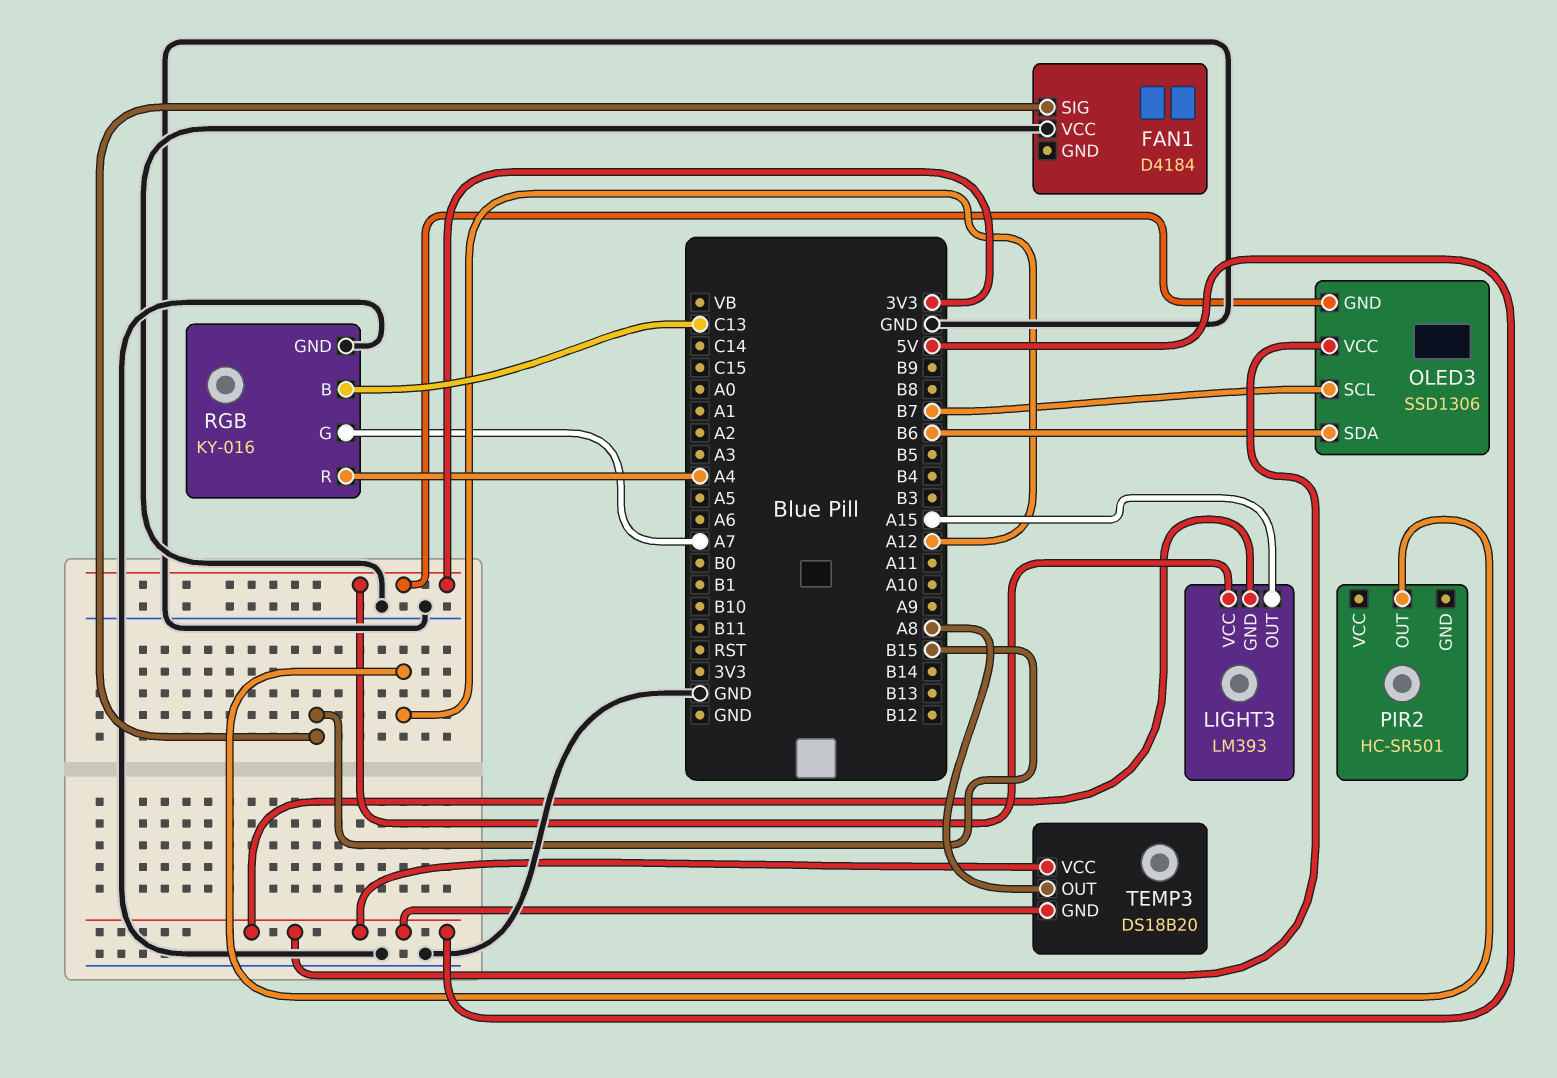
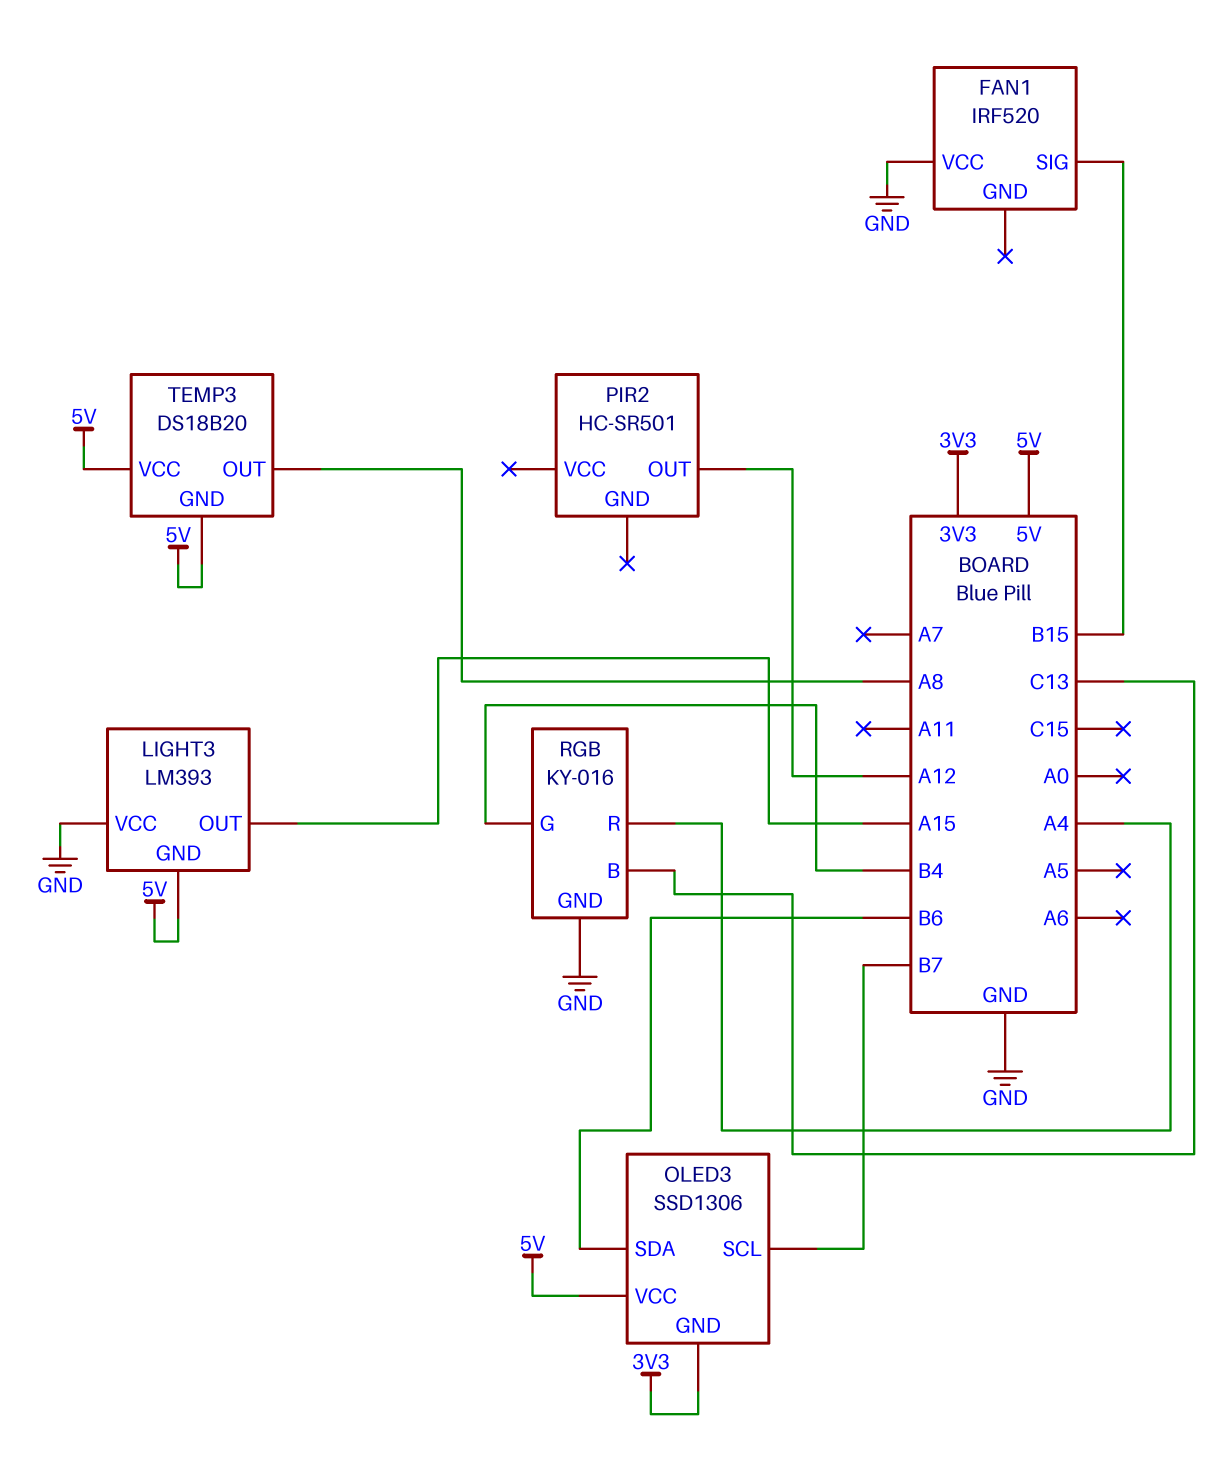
FAN1: D4184 -> IRF520
LIGHT3 pin VCC: 3V3 -> GND
RGB pin G: A7 -> B4

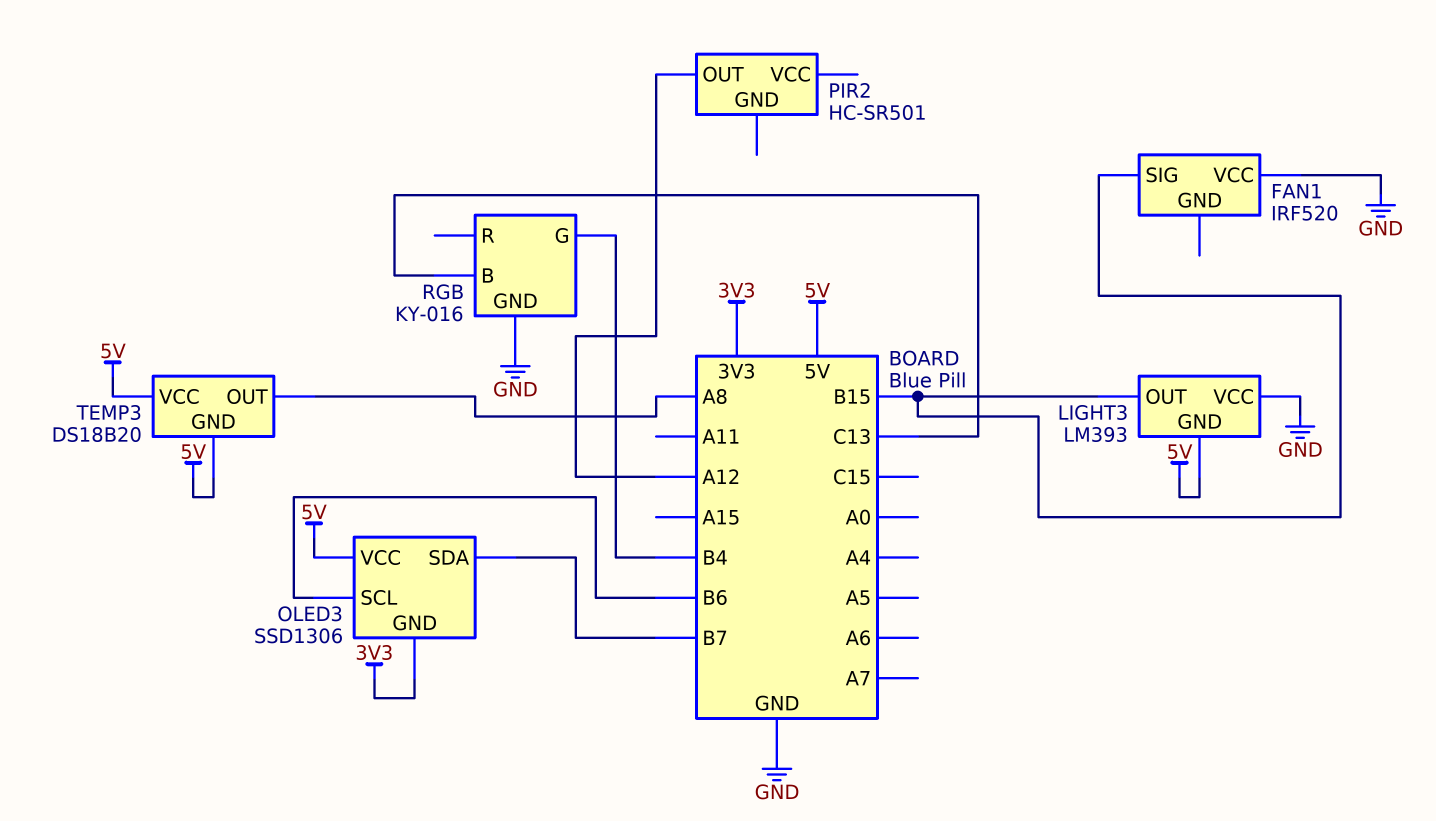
LIGHT3 pin OUT: A15 -> B15
OLED3 pin SCL: B7 -> B6
OLED3 pin SDA: B6 -> B7
RGB pin R: A4 -> none

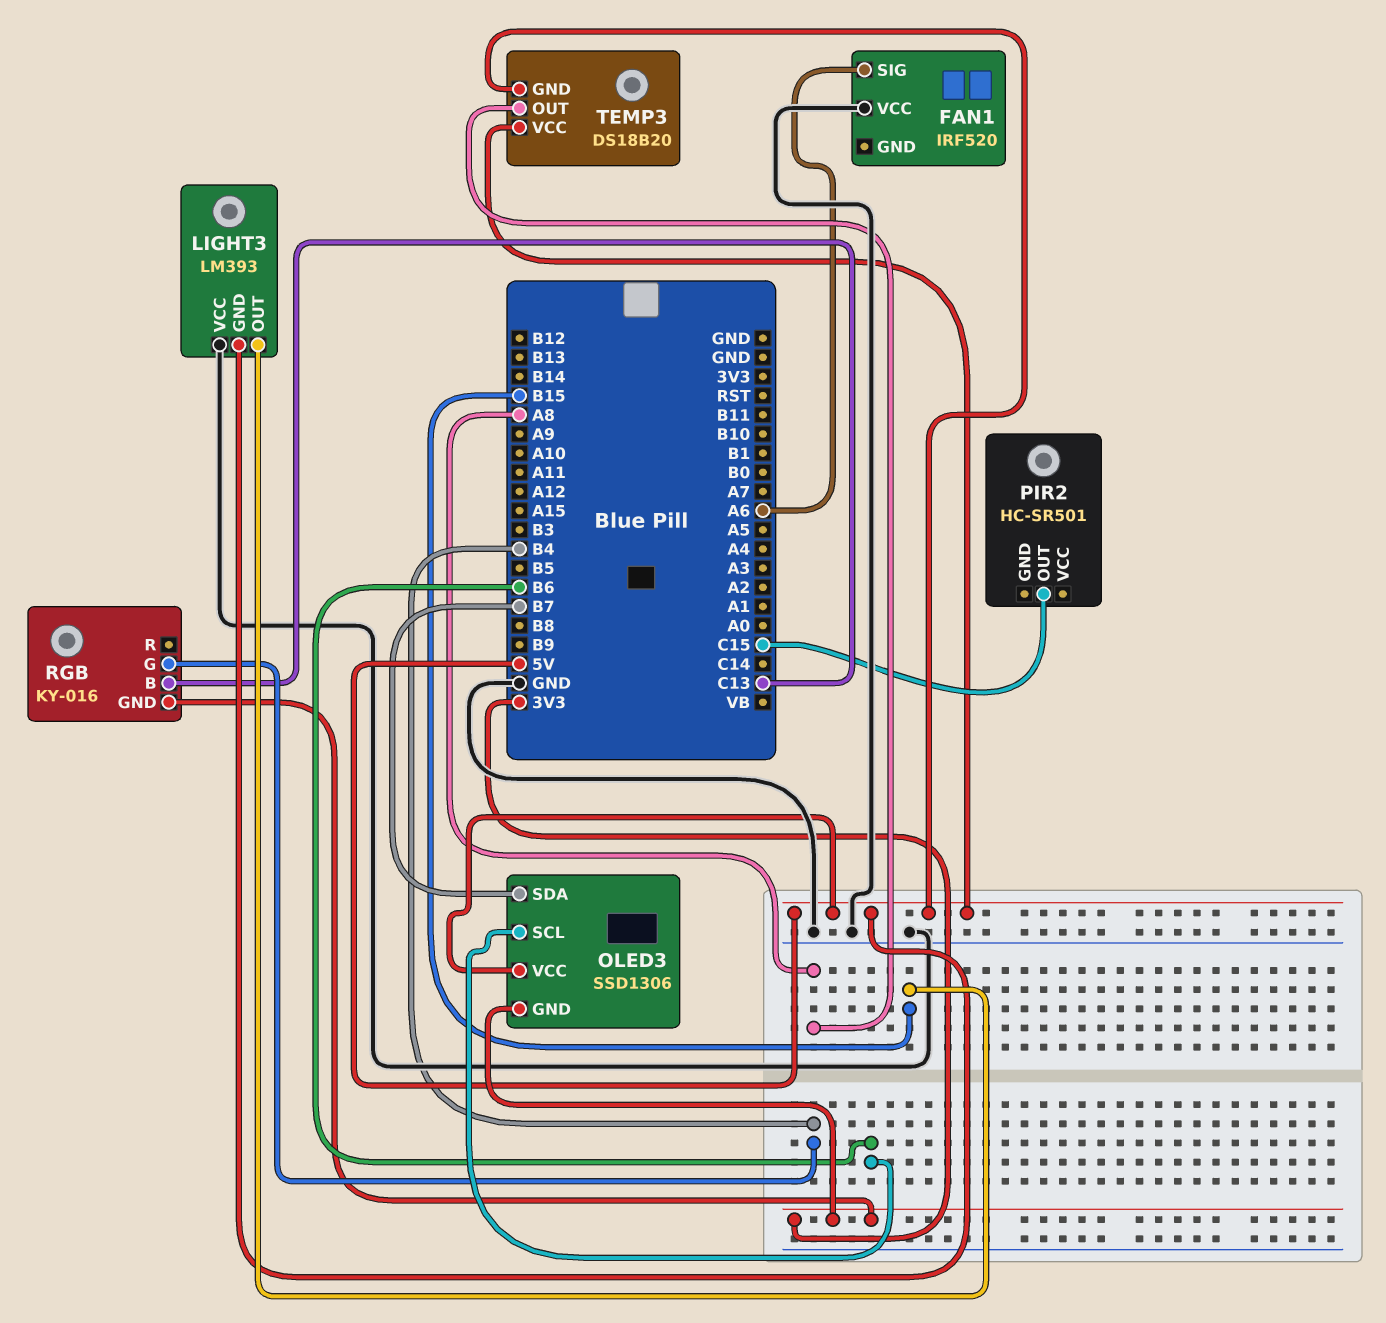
FAN1 pin SIG: B15 -> A6
PIR2 pin OUT: A12 -> C15
RGB pin GND: GND -> 3V3

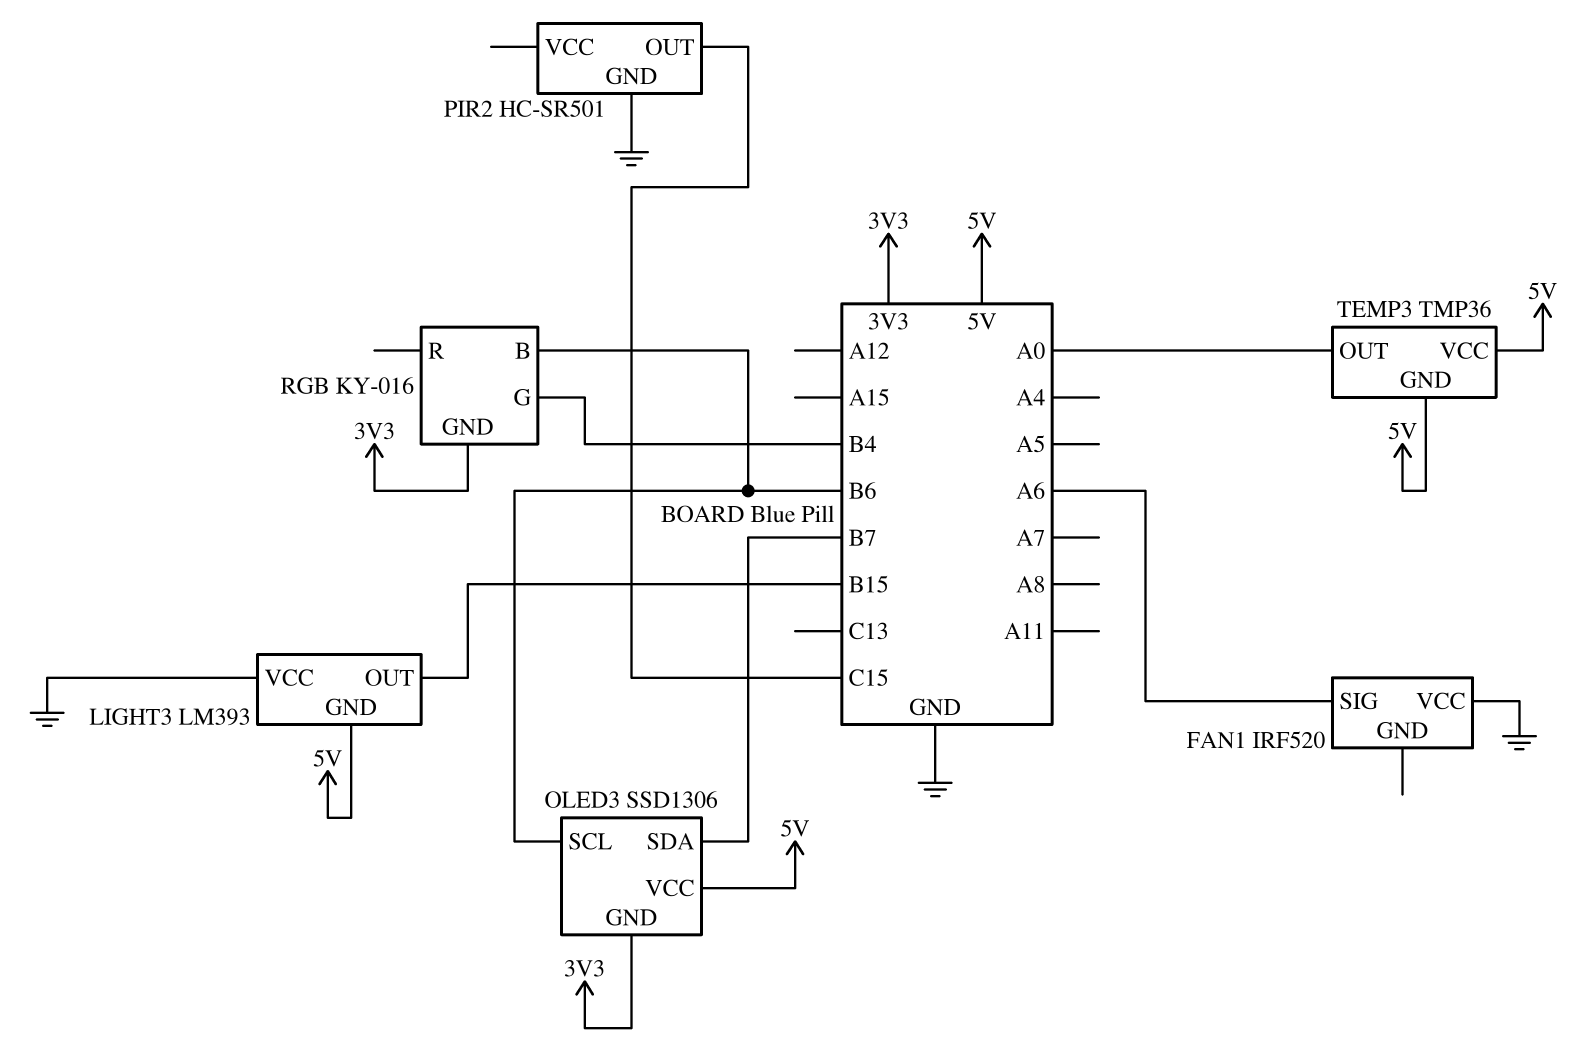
PIR2 pin GND: none -> GND
RGB pin B: C13 -> B6
TEMP3: DS18B20 -> TMP36
TEMP3 pin OUT: A8 -> A0

